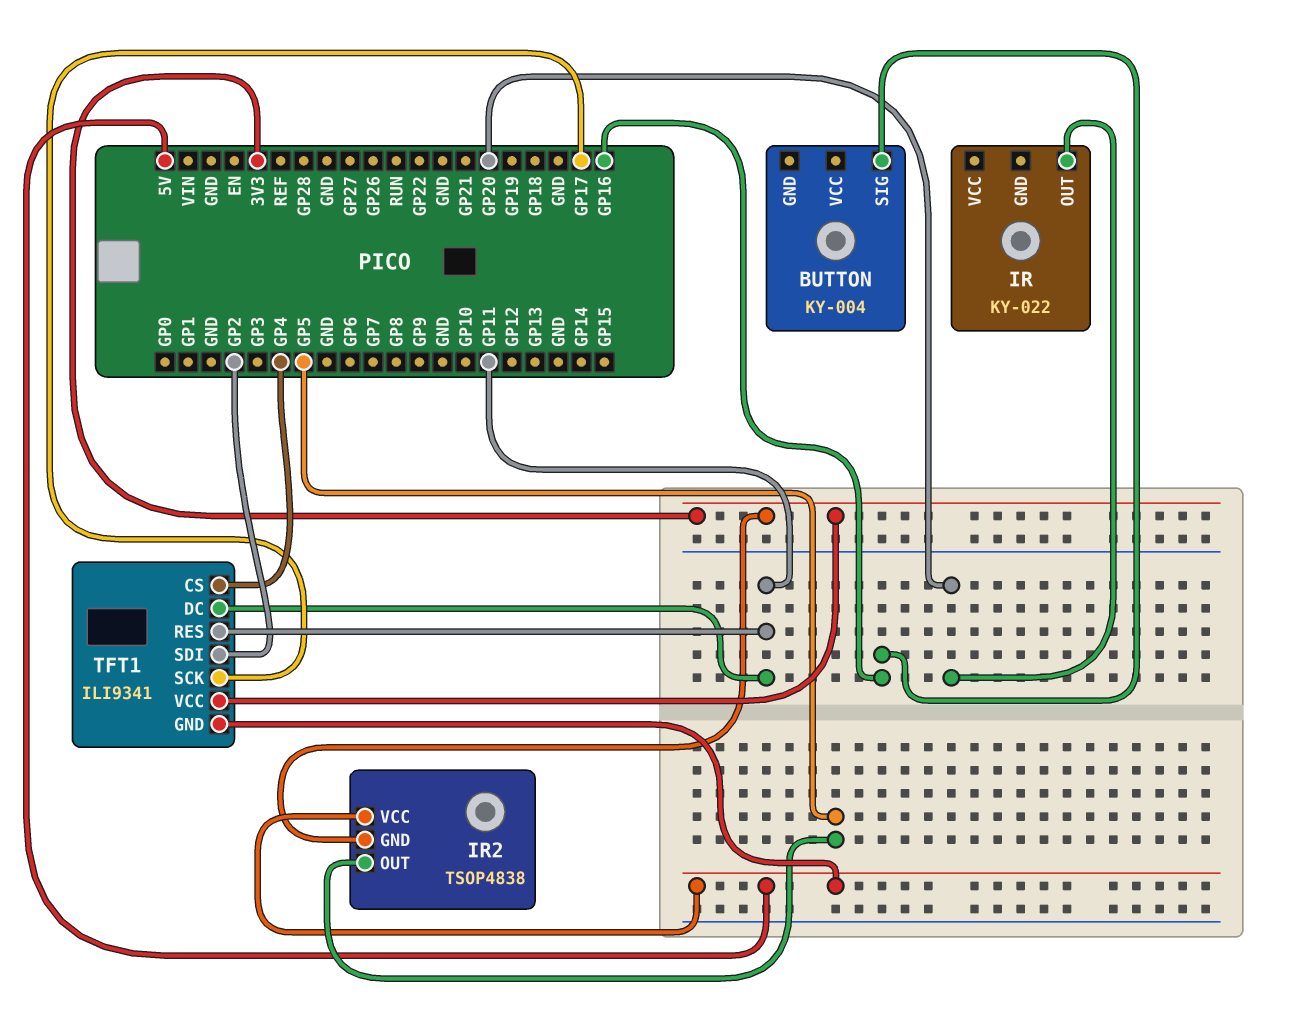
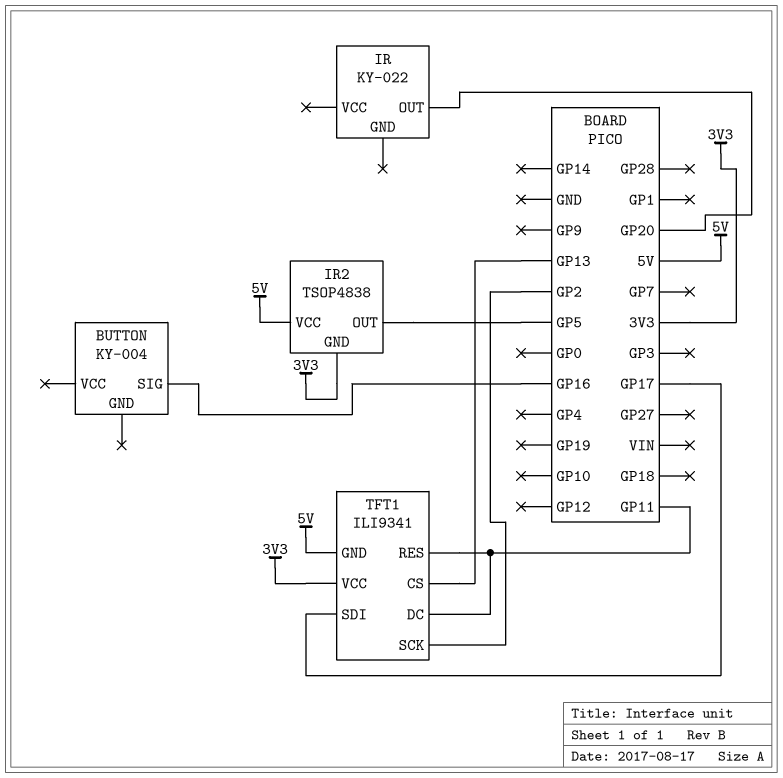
TFT1 pin CS: GP4 -> GP13
TFT1 pin SCK: GP17 -> GP2
TFT1 pin SDI: GP2 -> GP17

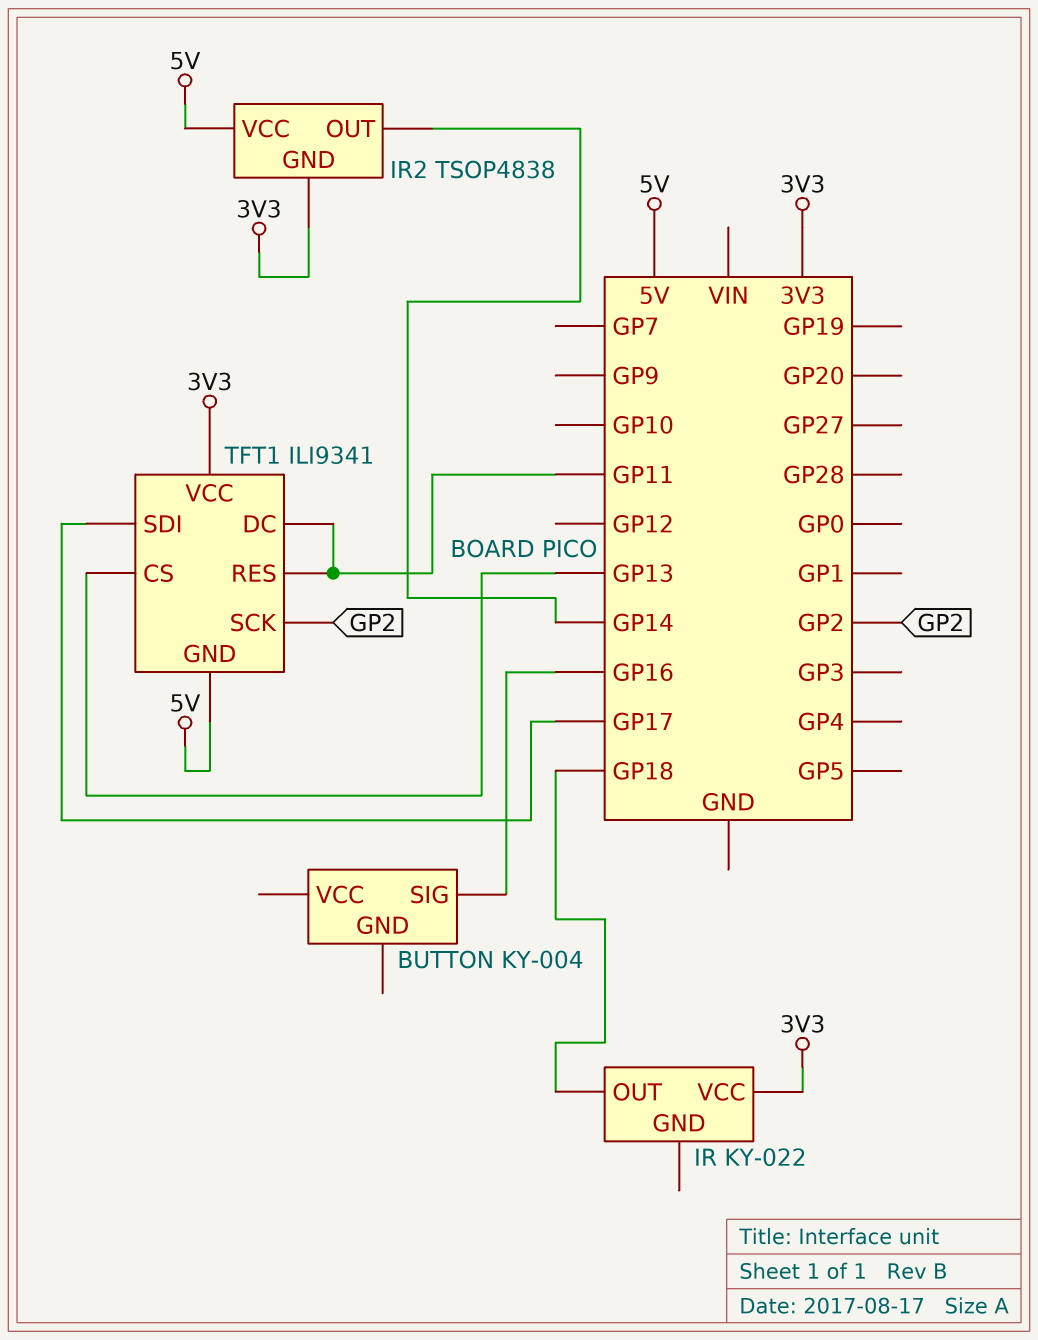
IR pin OUT: GP20 -> GP18
IR pin VCC: none -> 3V3
IR2 pin OUT: GP5 -> GP14

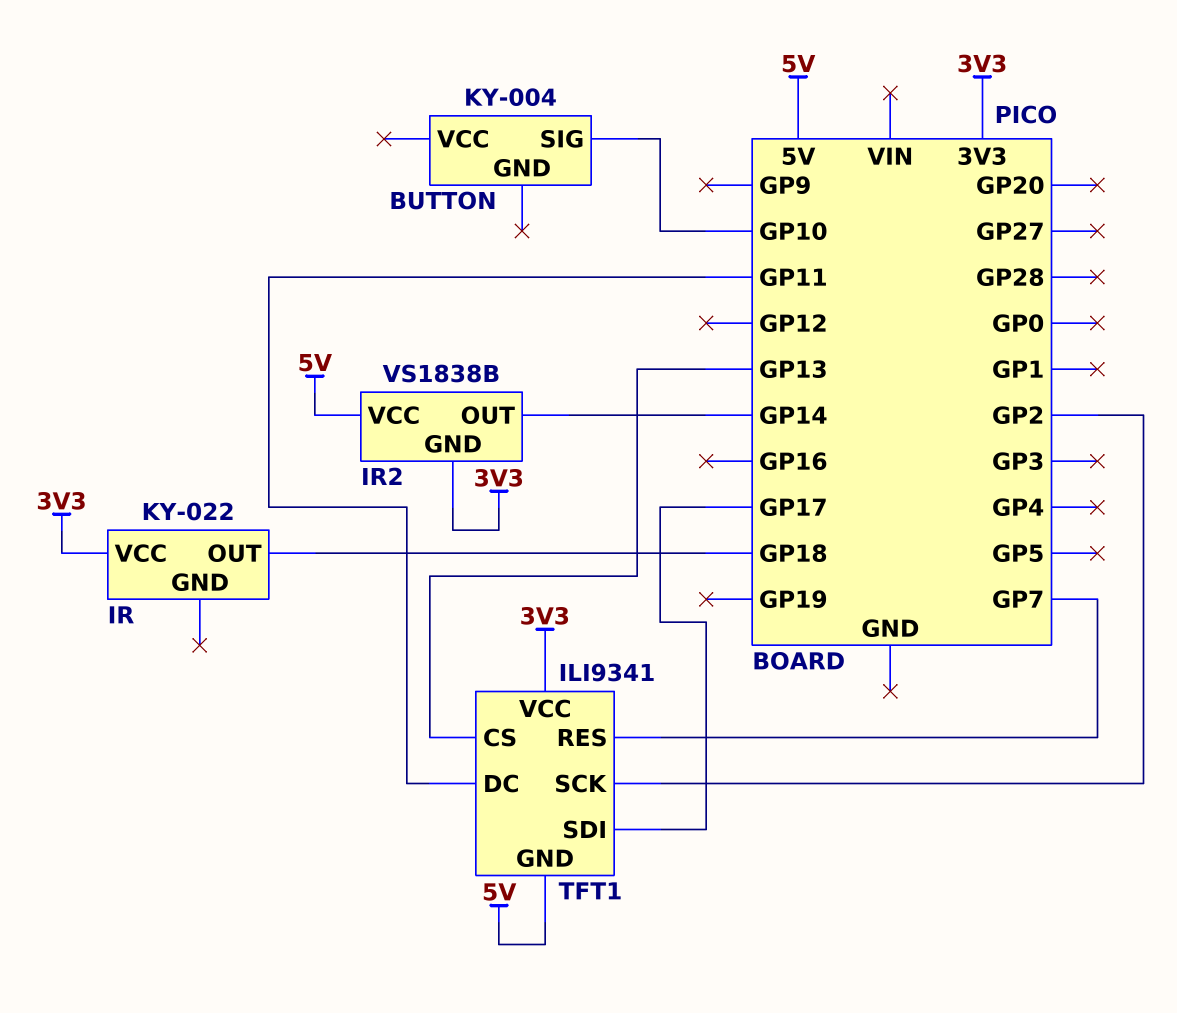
BUTTON pin SIG: GP16 -> GP10
IR2: TSOP4838 -> VS1838B
TFT1 pin RES: GP11 -> GP7

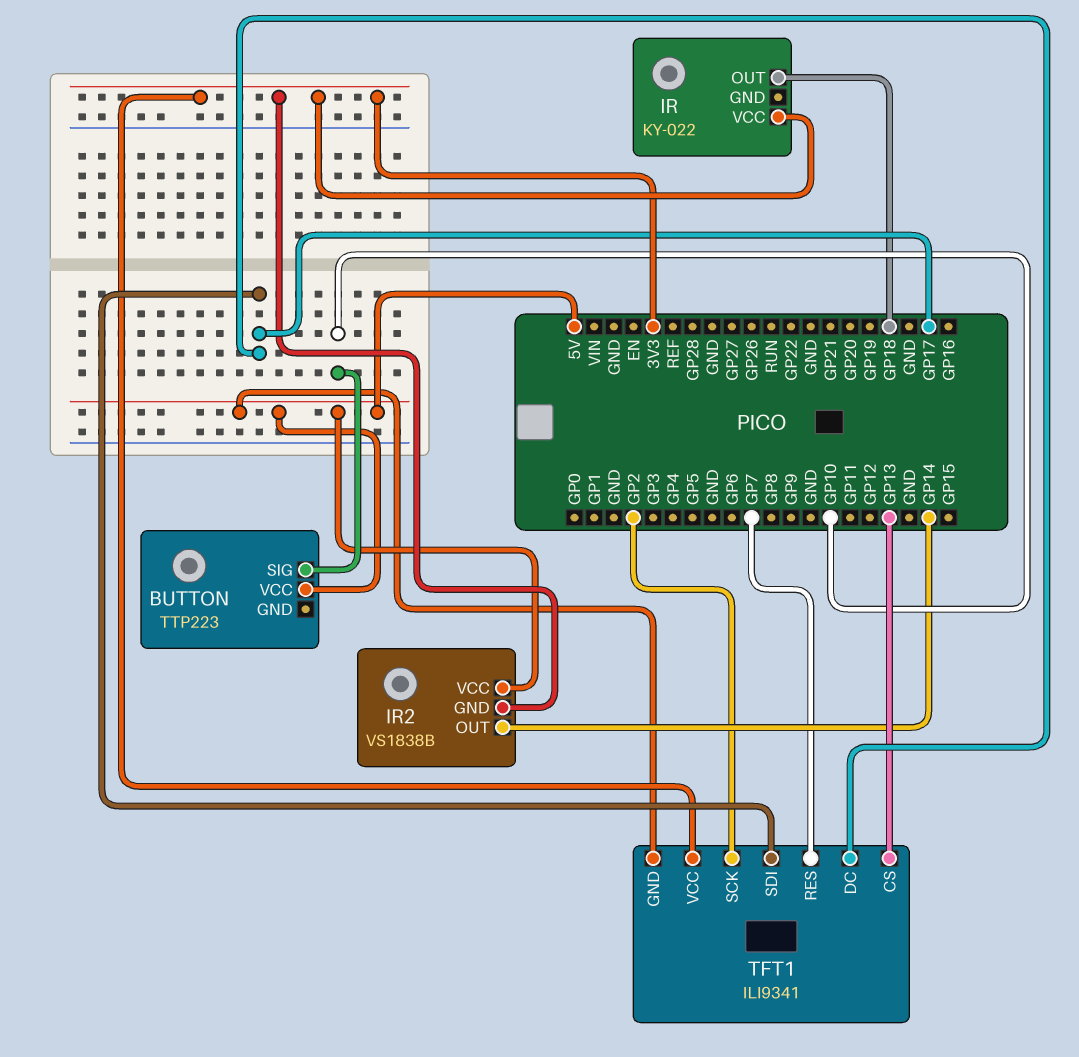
BUTTON: KY-004 -> TTP223
BUTTON pin VCC: none -> 5V
TFT1 pin DC: GP11 -> GP17

